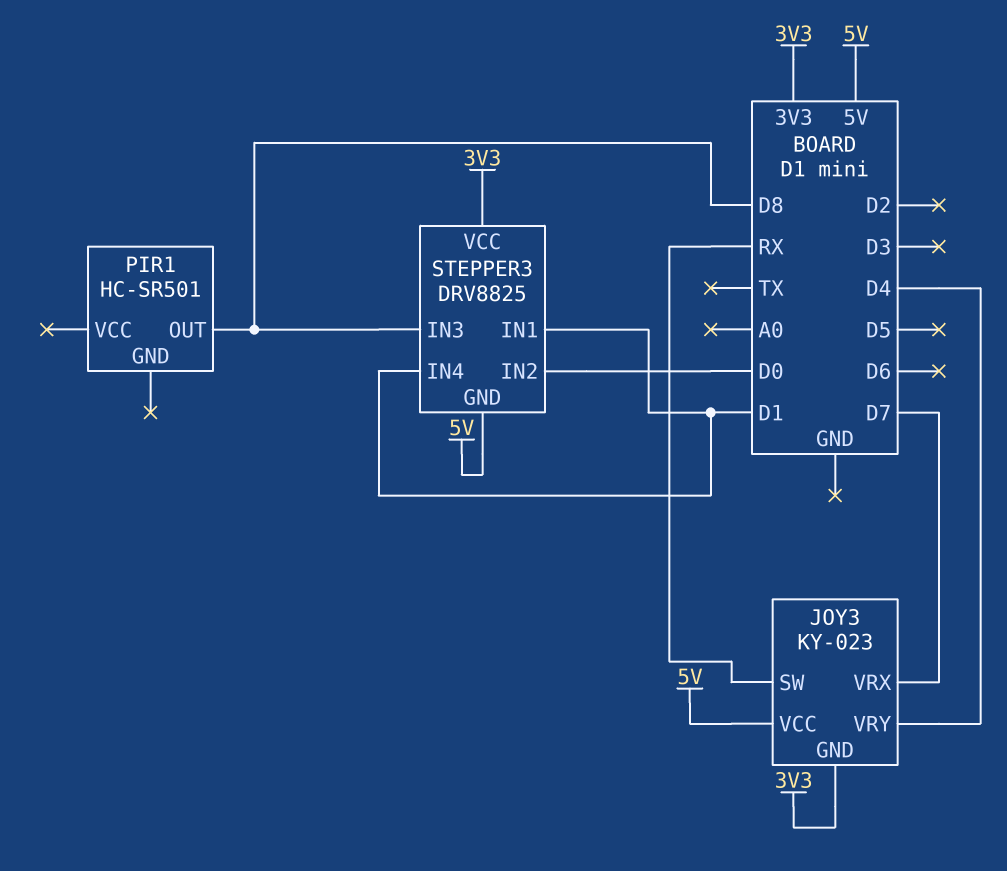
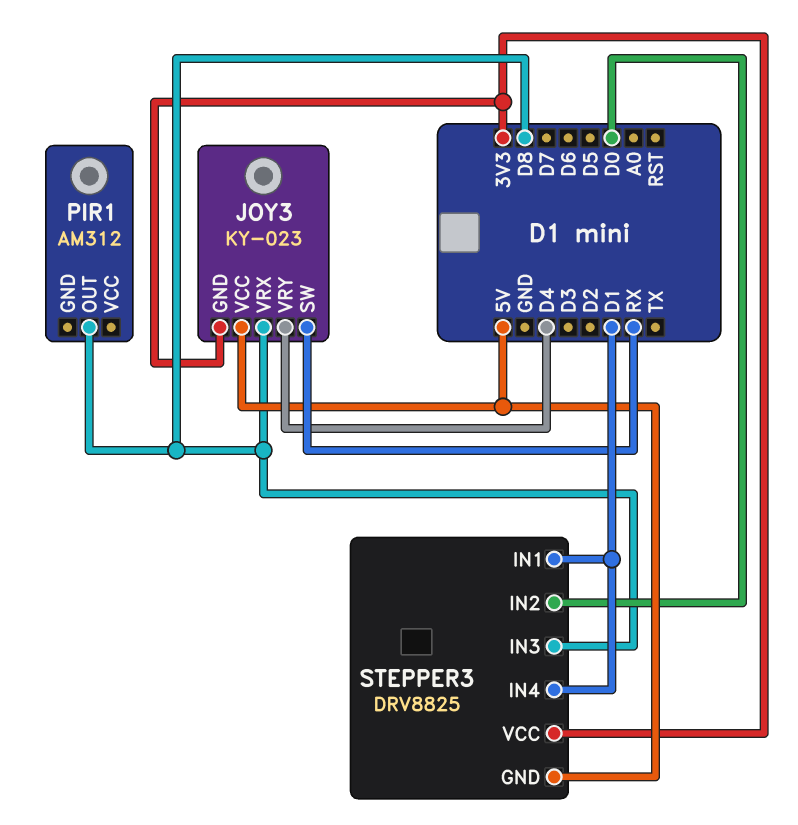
JOY3 pin VRX: D7 -> D8
PIR1: HC-SR501 -> AM312

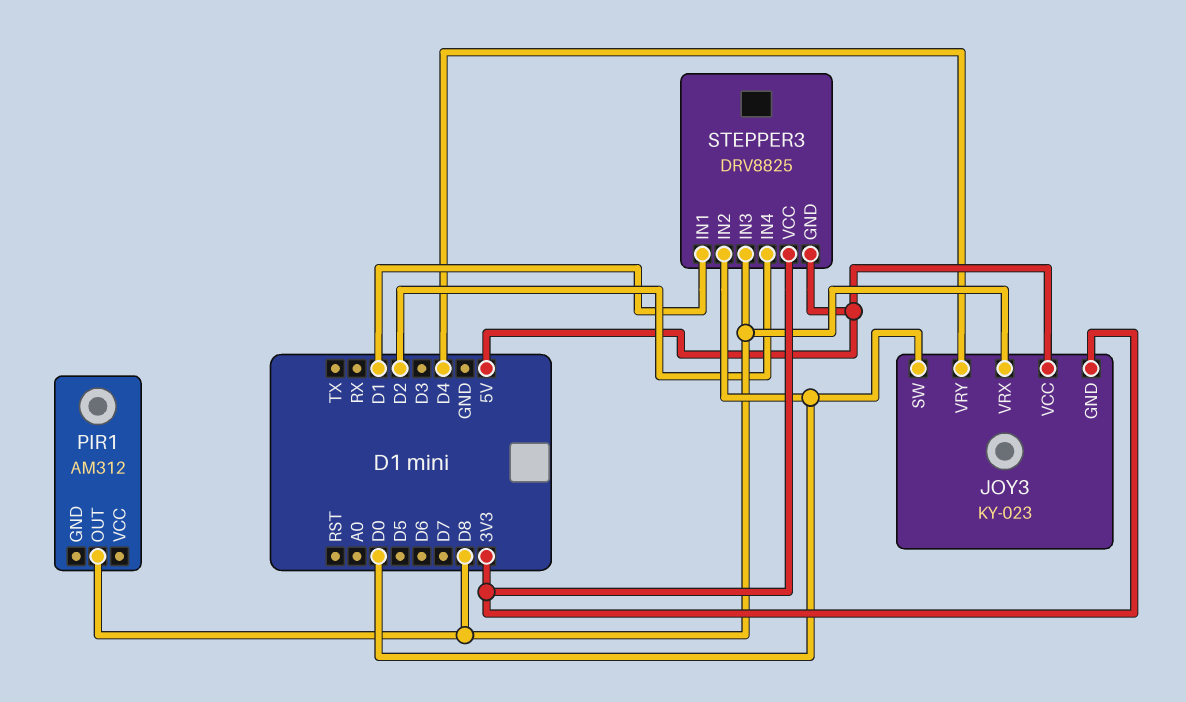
JOY3 pin SW: RX -> D0
STEPPER3 pin IN4: D1 -> D2

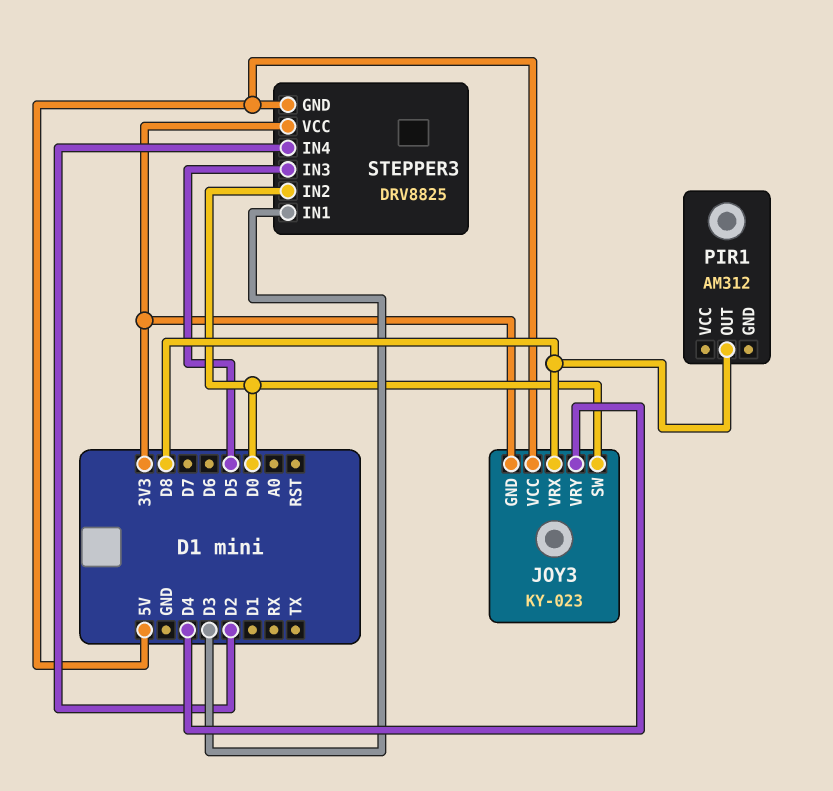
STEPPER3 pin IN1: D1 -> D3
STEPPER3 pin IN3: D8 -> D5

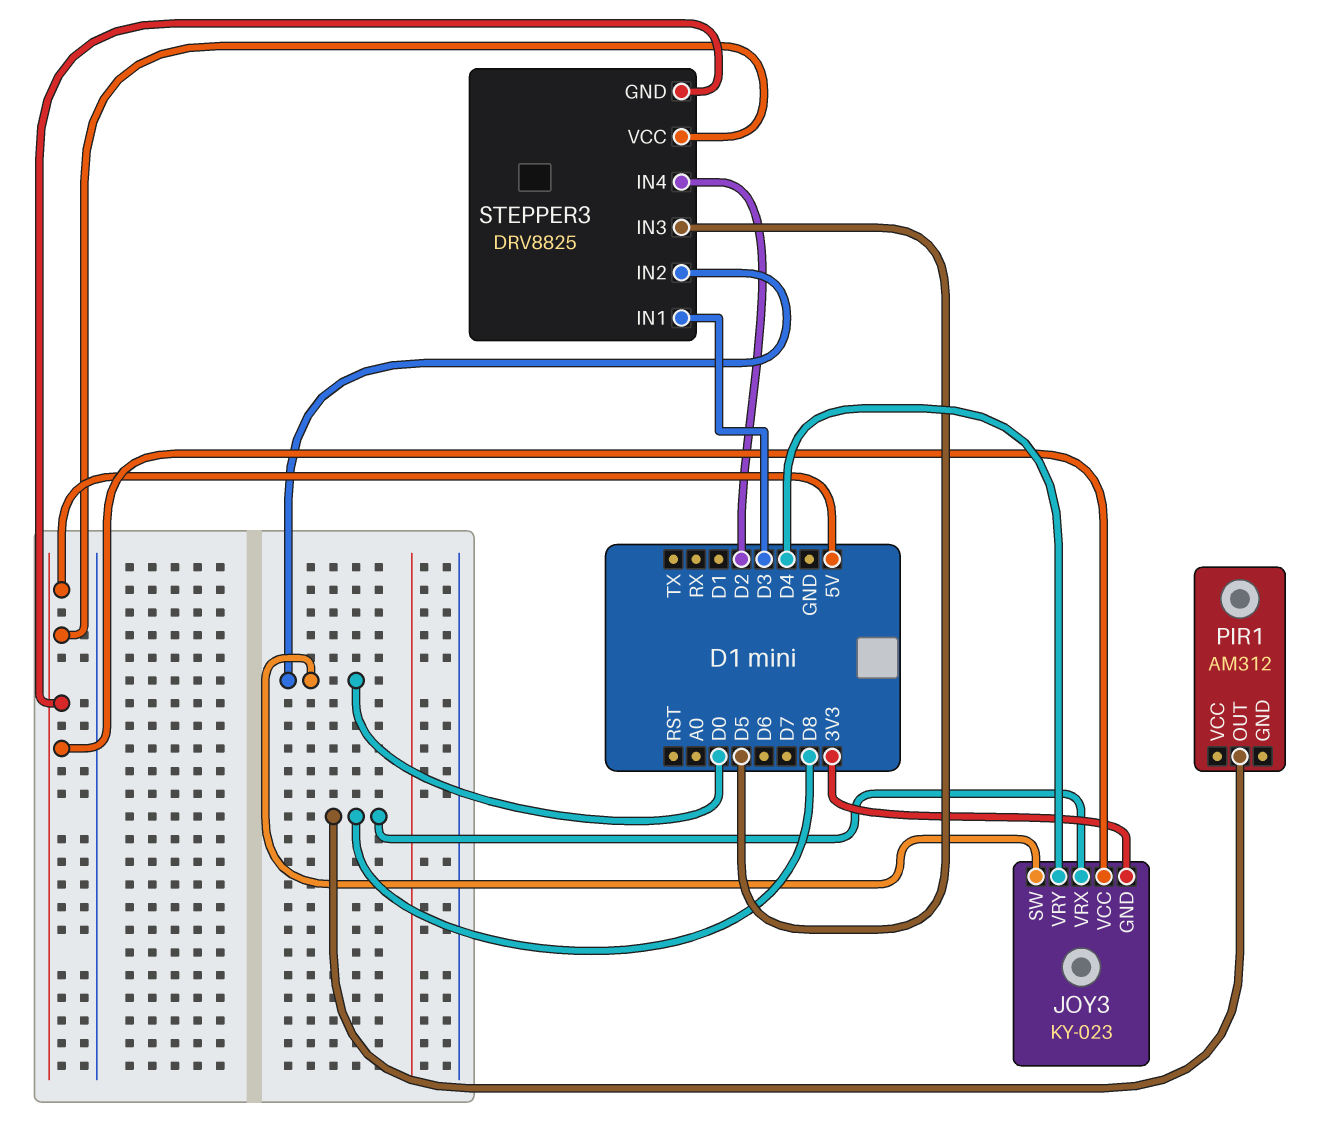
STEPPER3 pin VCC: 3V3 -> 5V

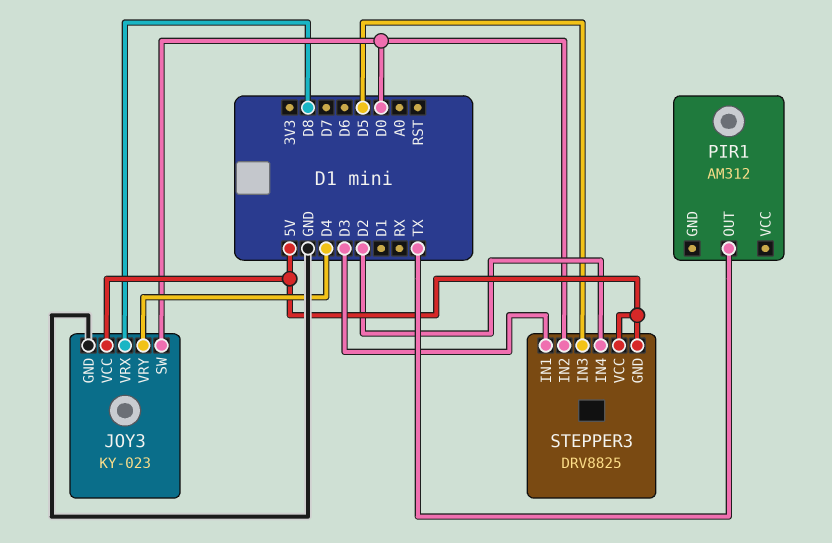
JOY3 pin GND: 3V3 -> GND
PIR1 pin OUT: D8 -> TX

